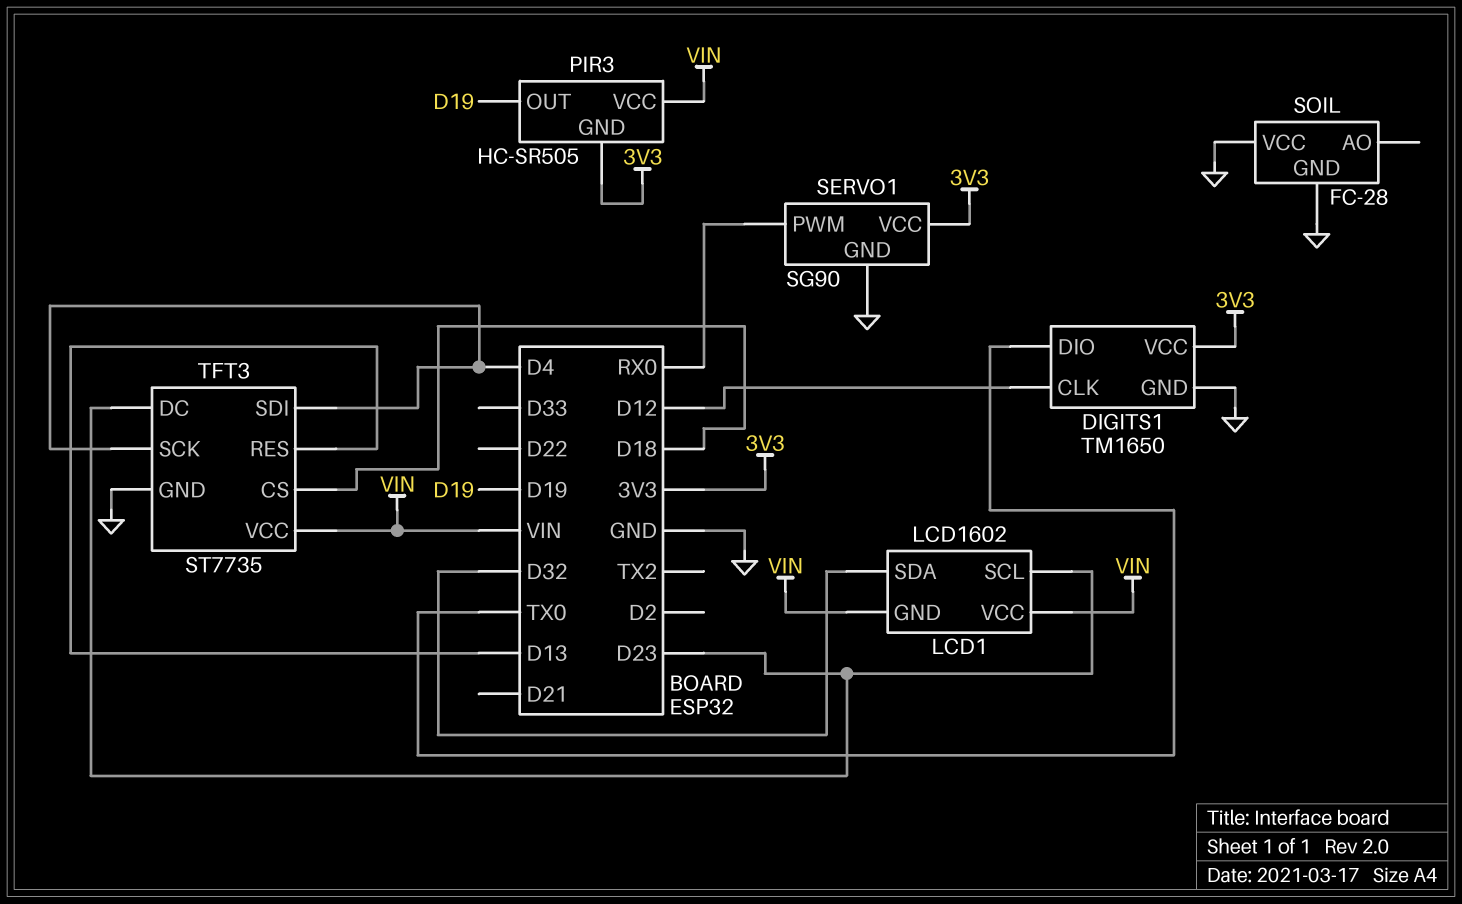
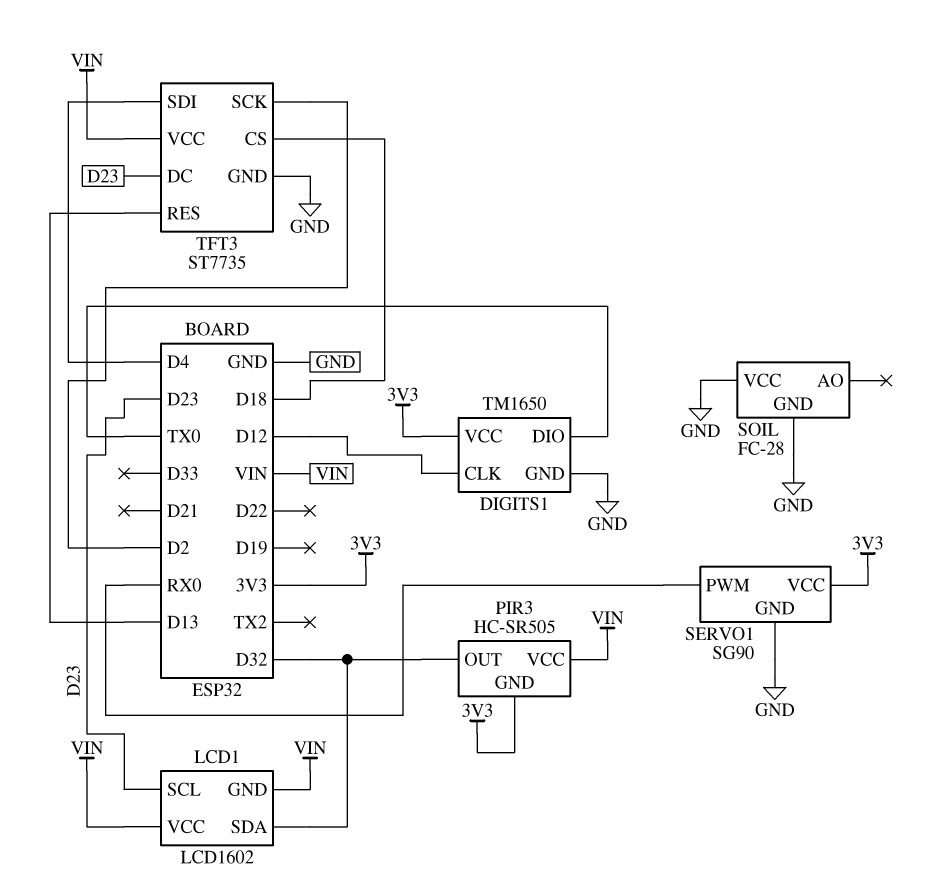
PIR3 pin OUT: D19 -> D32
TFT3 pin SCK: D4 -> D2

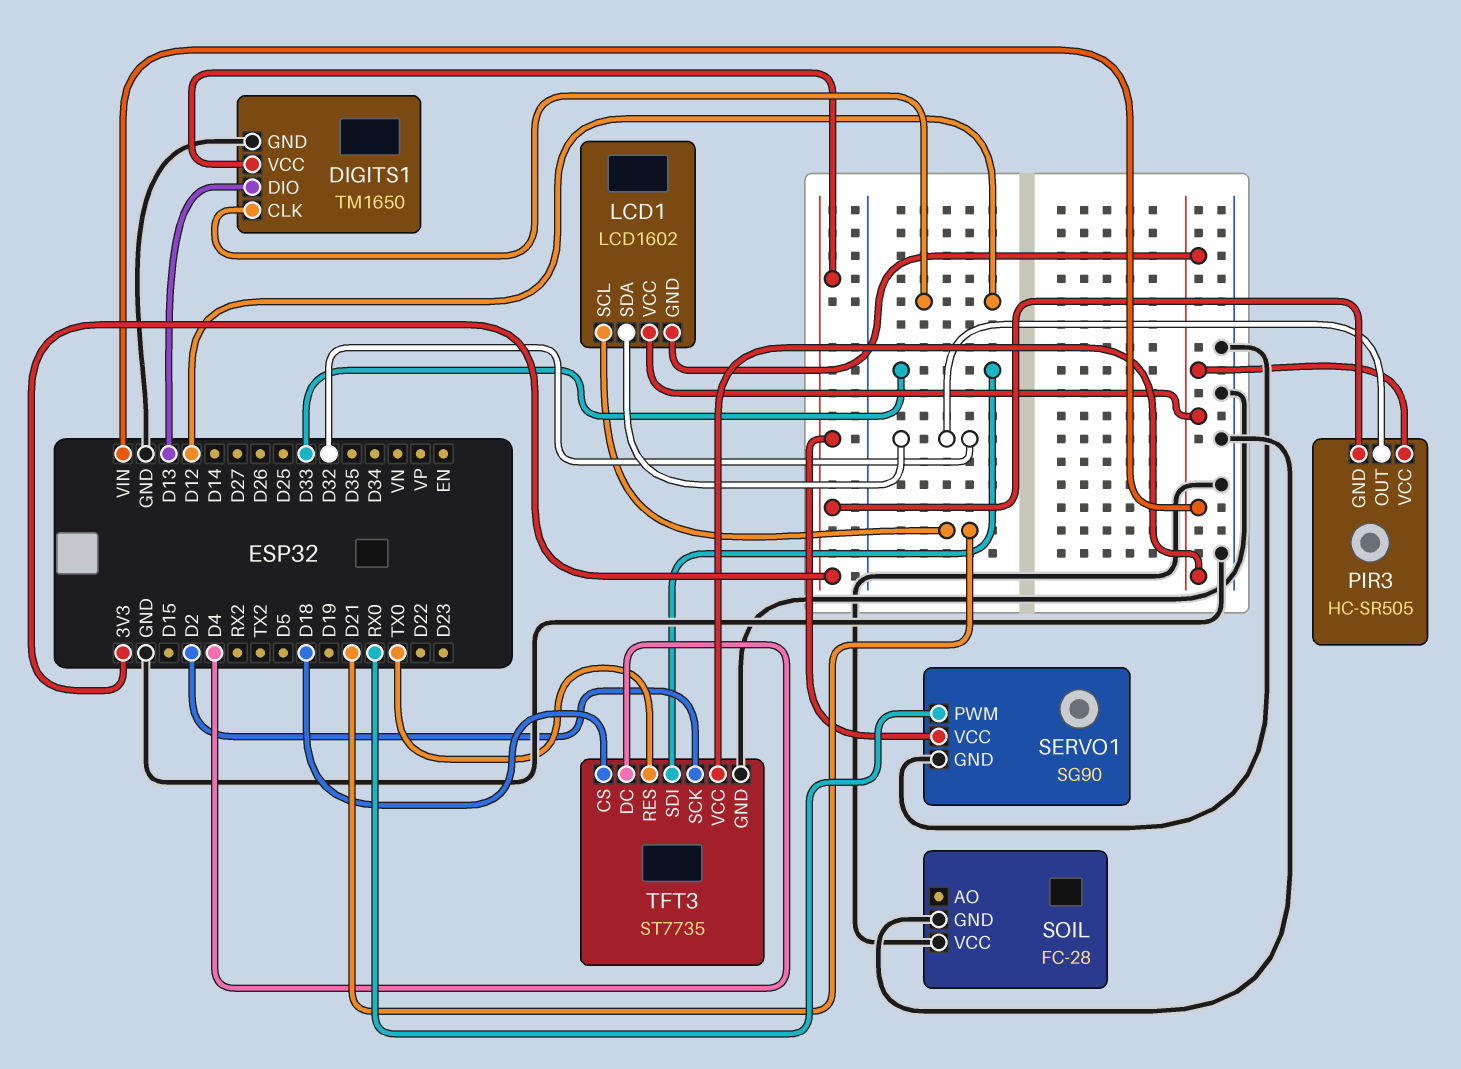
DIGITS1 pin DIO: TX0 -> D13
LCD1 pin SCL: D23 -> D21
TFT3 pin DC: D23 -> D4
TFT3 pin RES: D13 -> TX0
TFT3 pin SDI: D4 -> D33

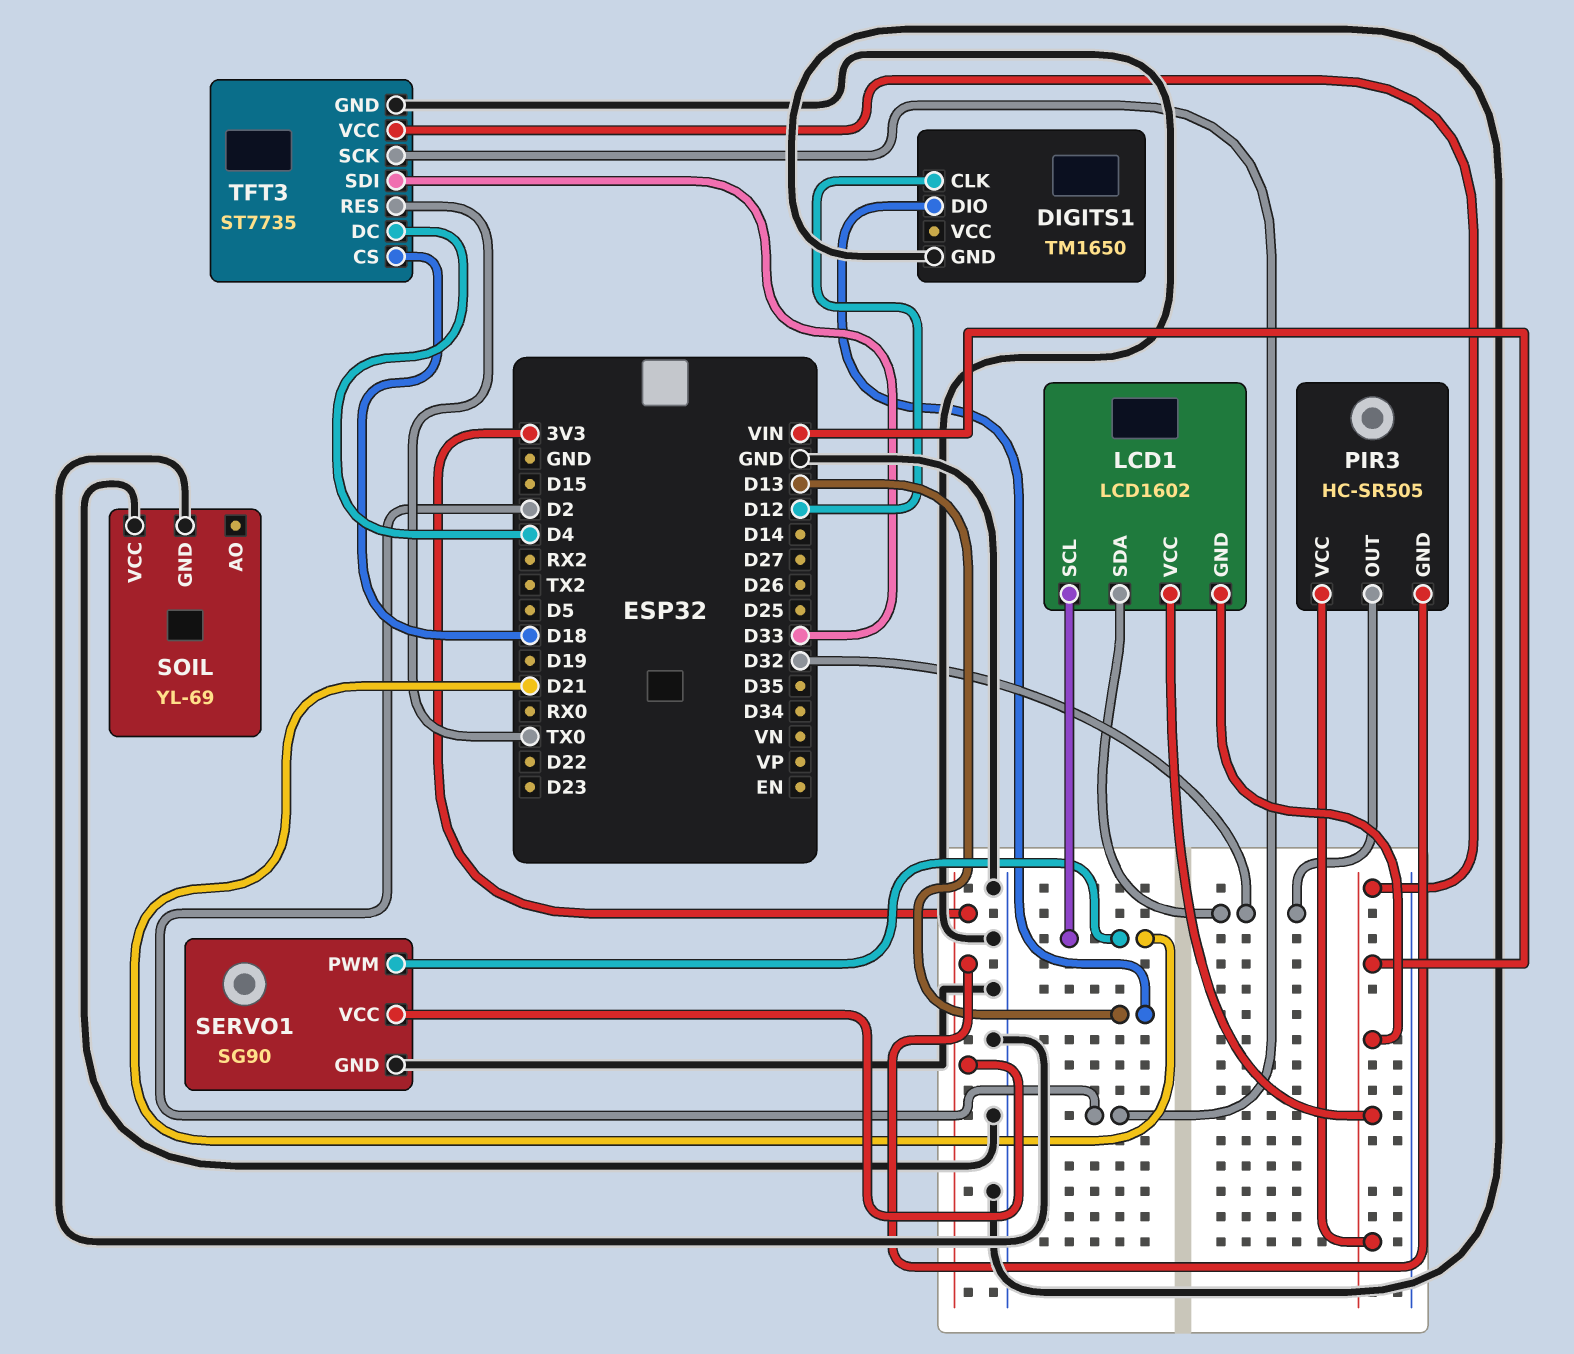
DIGITS1 pin VCC: 3V3 -> none
SERVO1 pin PWM: RX0 -> D21
SOIL: FC-28 -> YL-69

